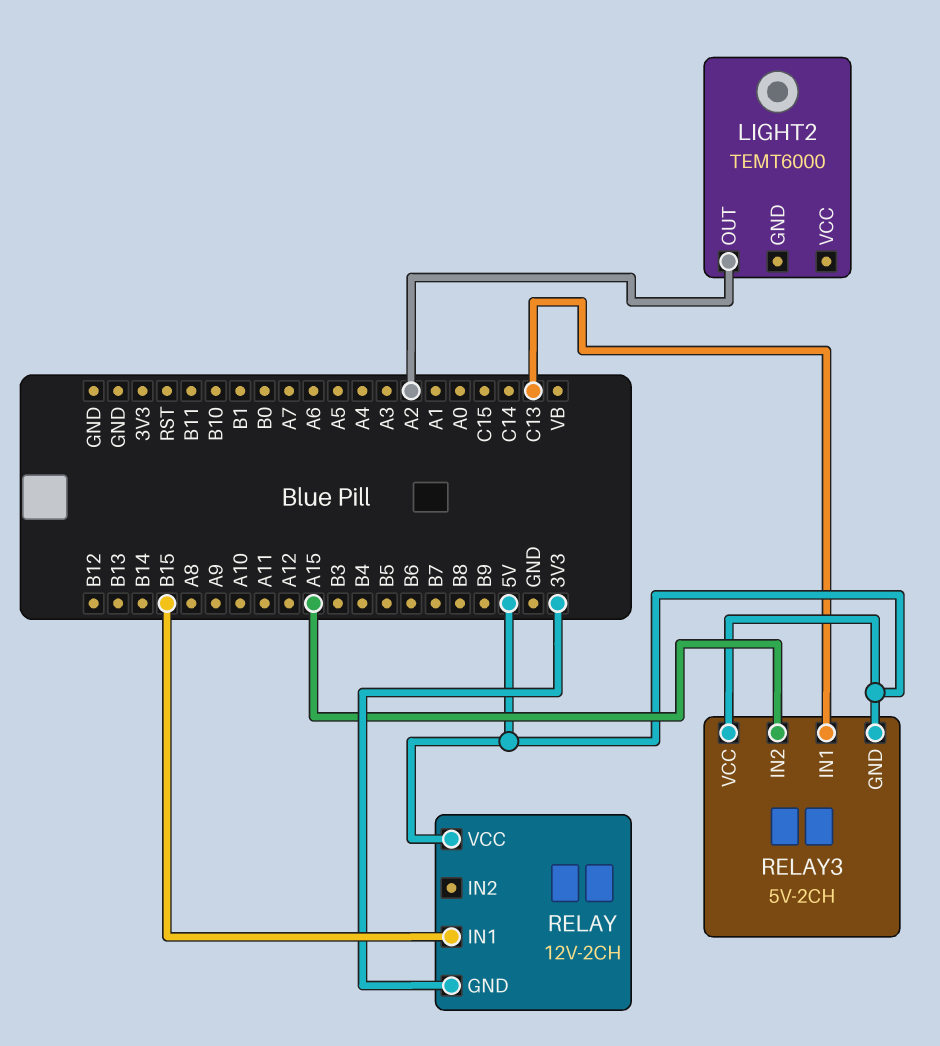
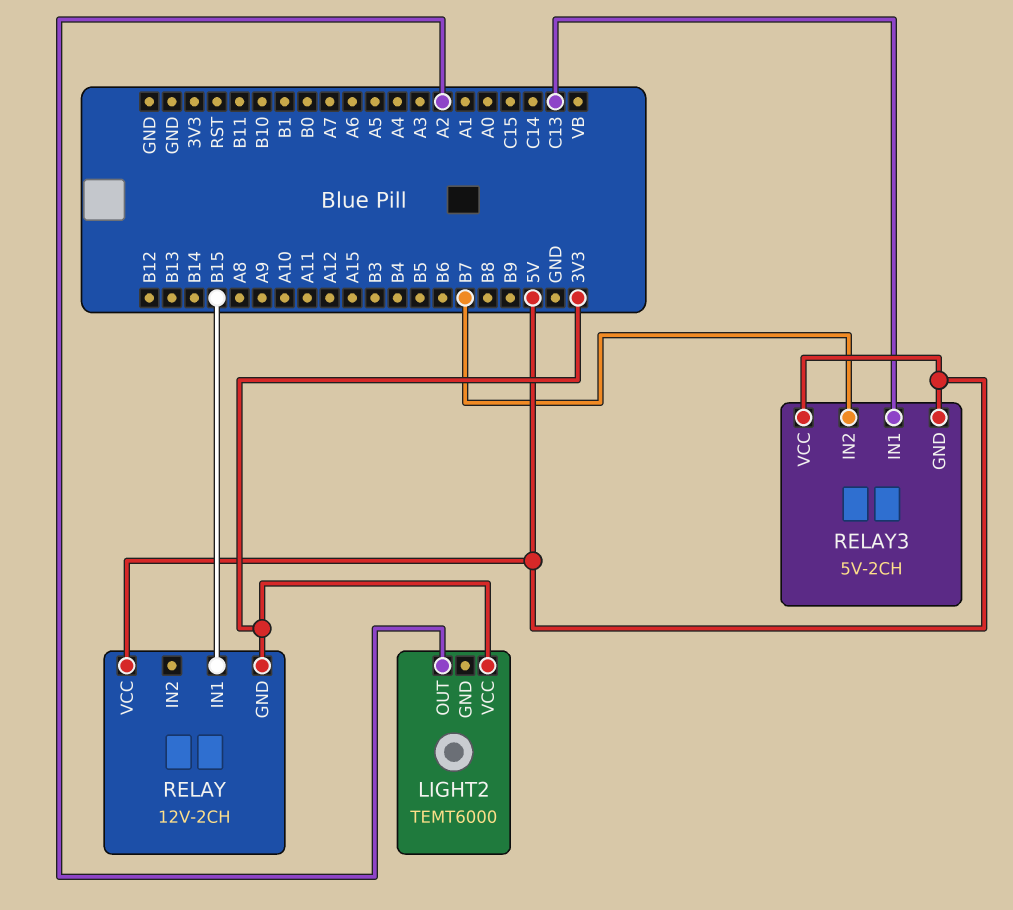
LIGHT2 pin VCC: none -> 3V3
RELAY3 pin IN2: A15 -> B7

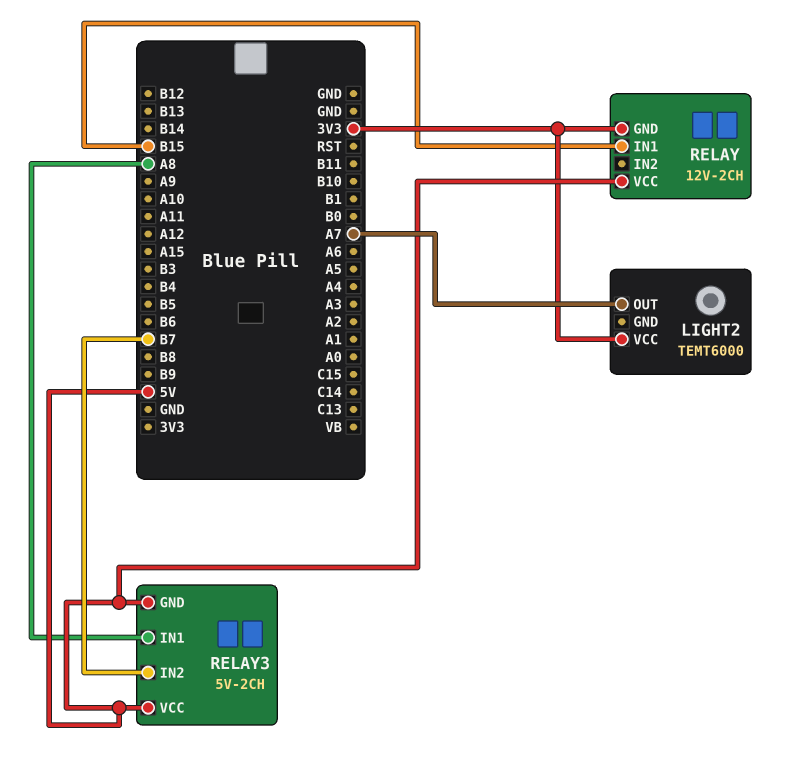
LIGHT2 pin OUT: A2 -> A7
RELAY3 pin IN1: C13 -> A8

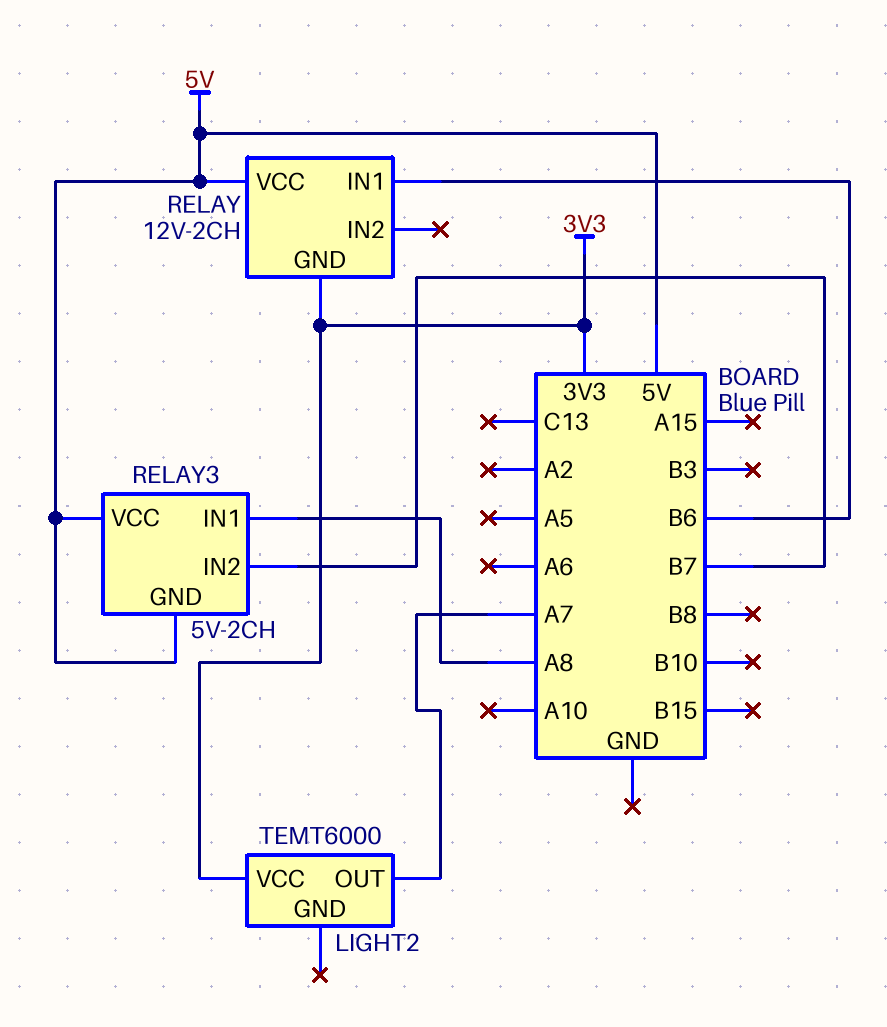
RELAY pin IN1: B15 -> B6

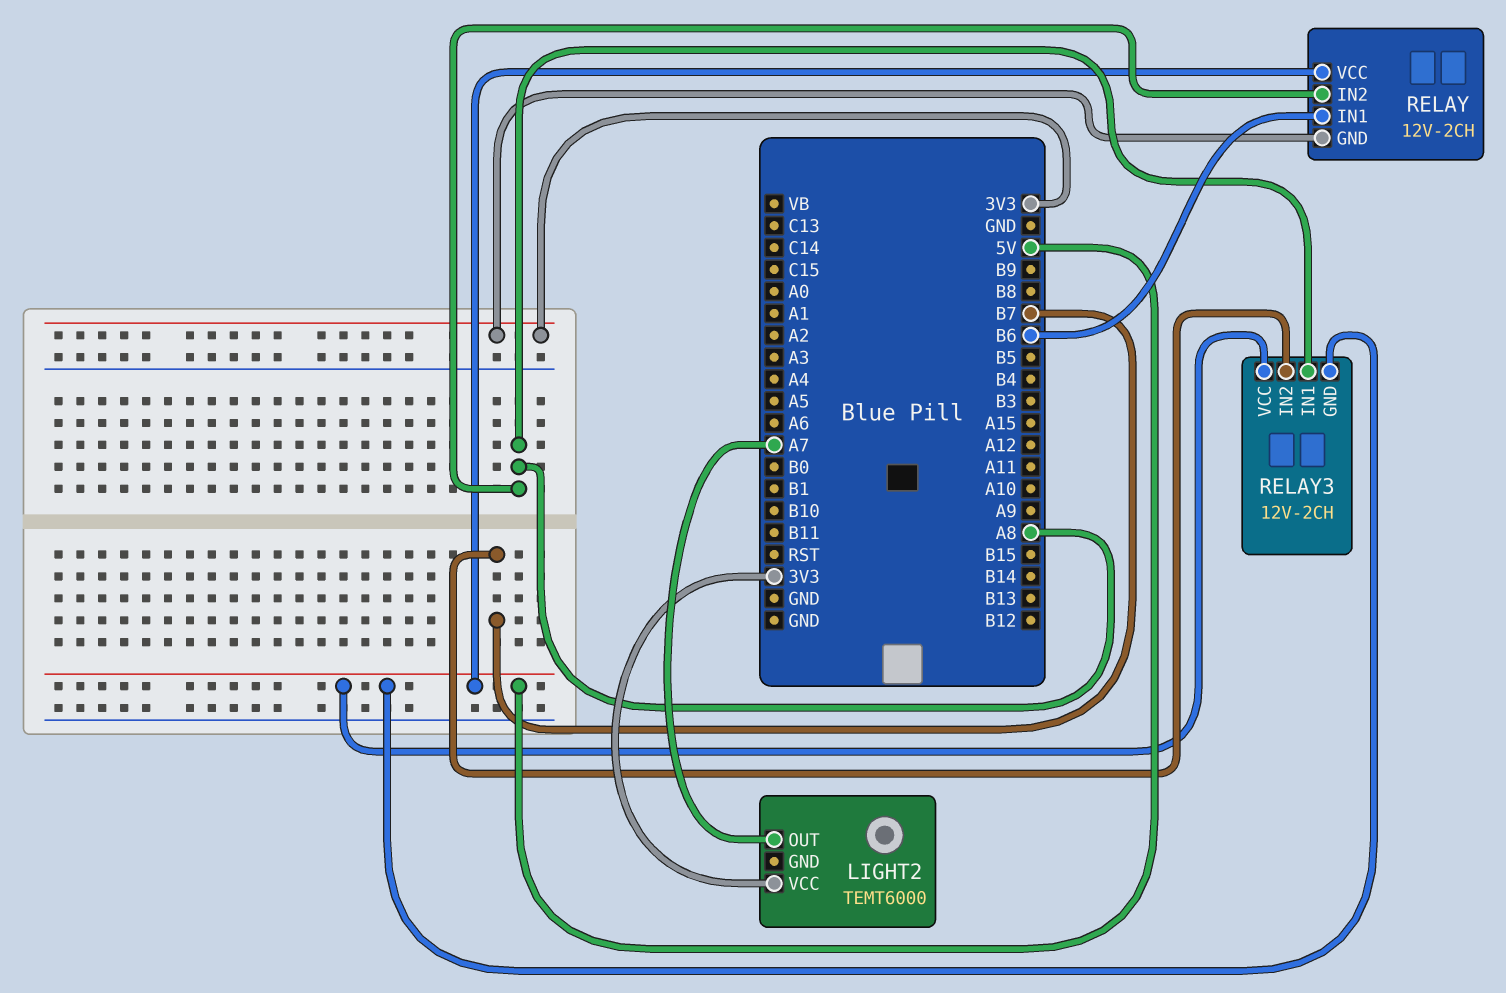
RELAY pin IN2: none -> A8
RELAY3: 5V-2CH -> 12V-2CH

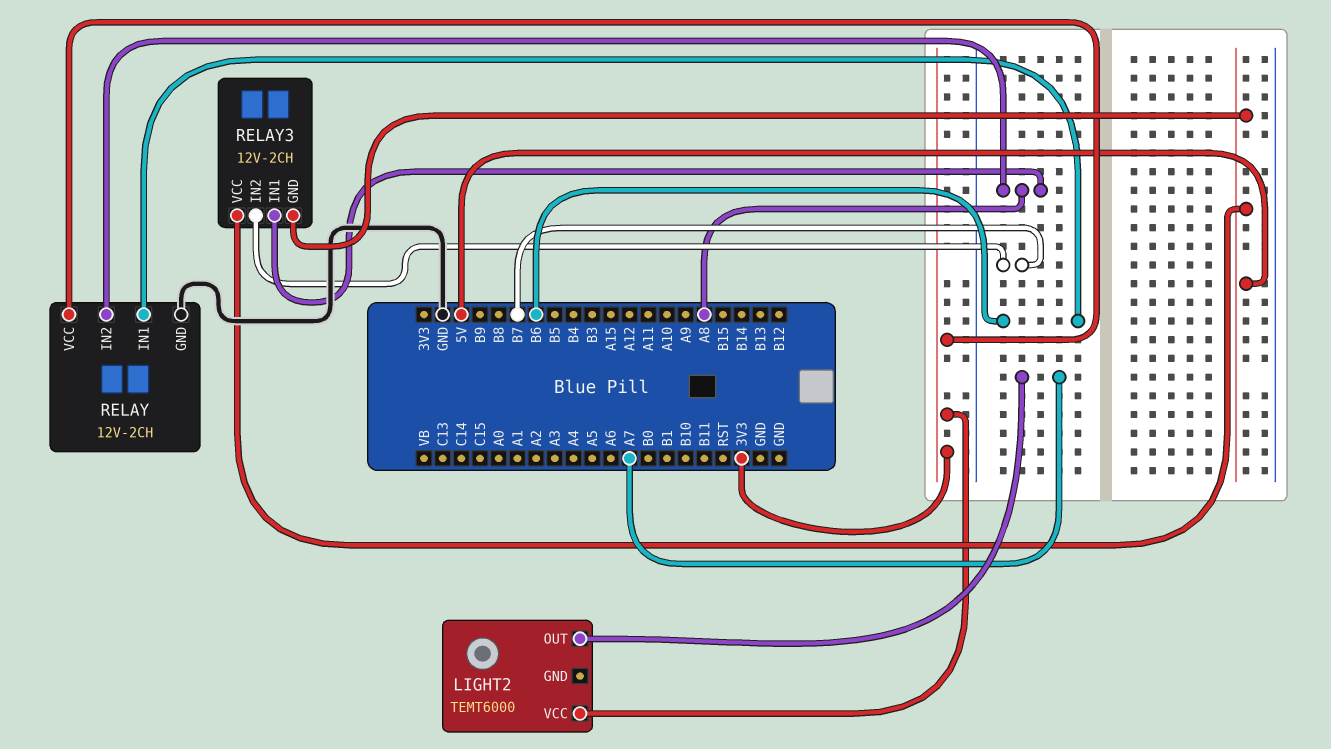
RELAY pin GND: 3V3 -> GND
RELAY pin VCC: 5V -> 3V3

